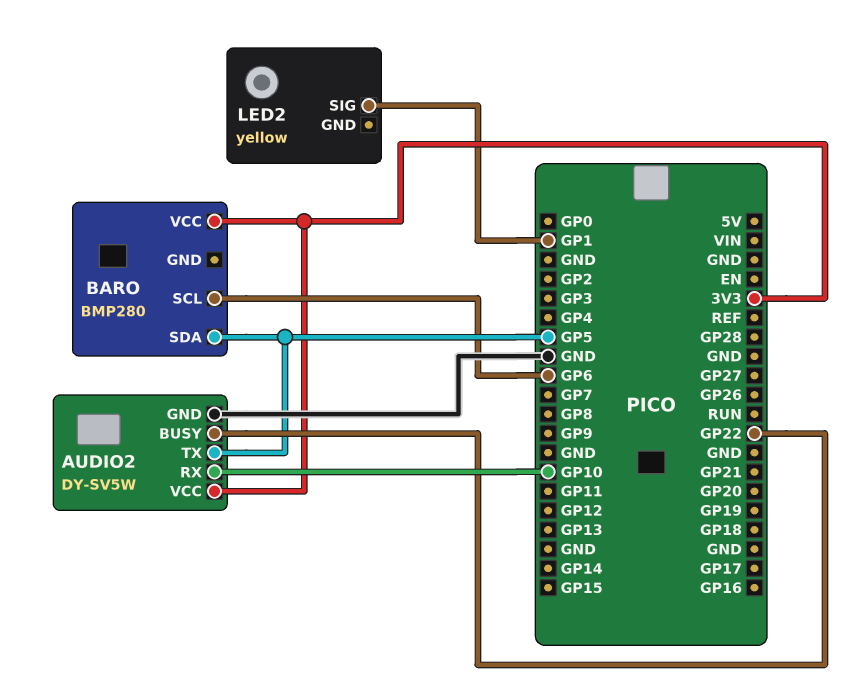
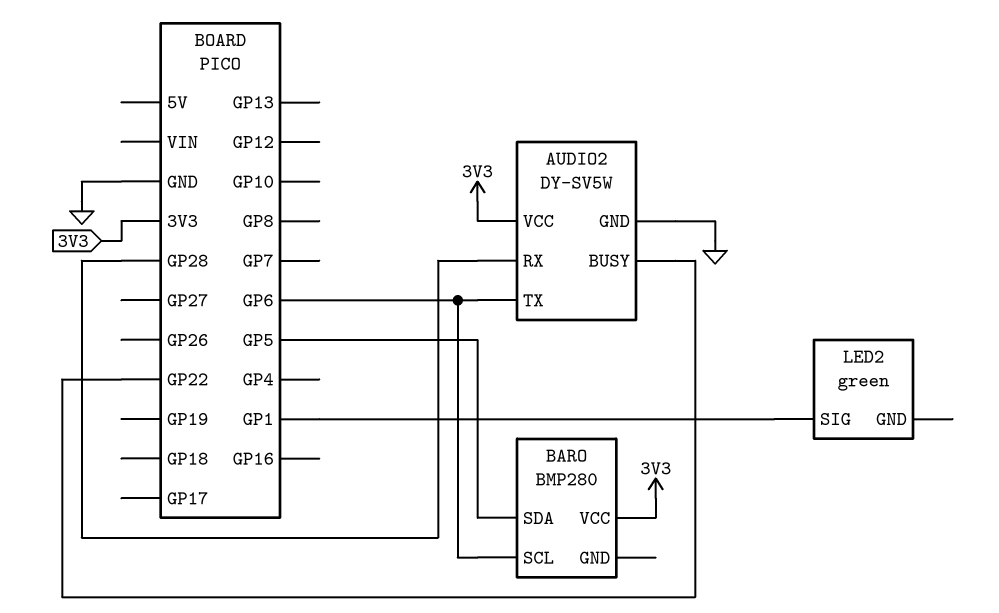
AUDIO2 pin RX: GP10 -> GP28
AUDIO2 pin TX: GP5 -> GP6
LED2: yellow -> green

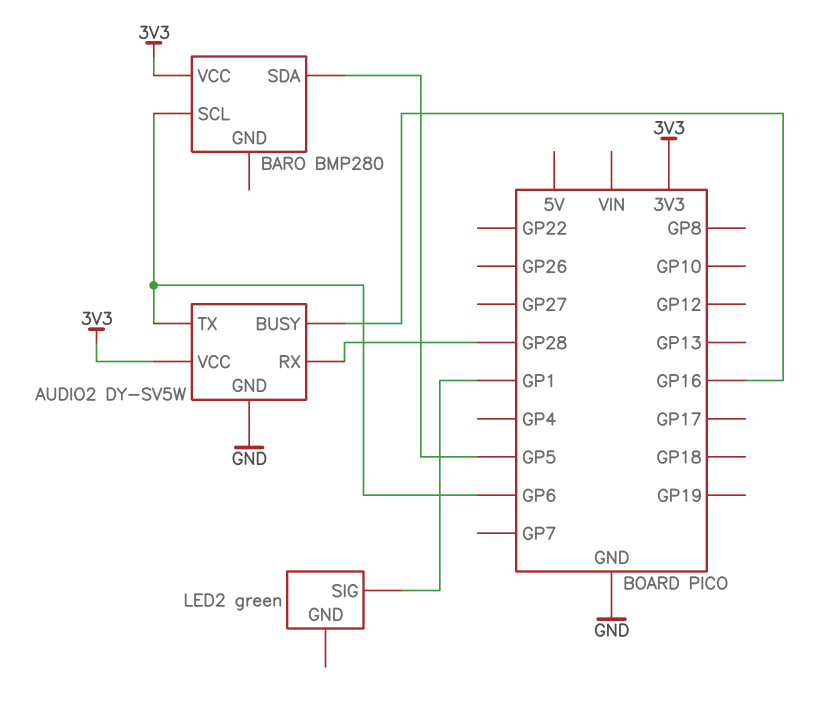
AUDIO2 pin BUSY: GP22 -> GP16

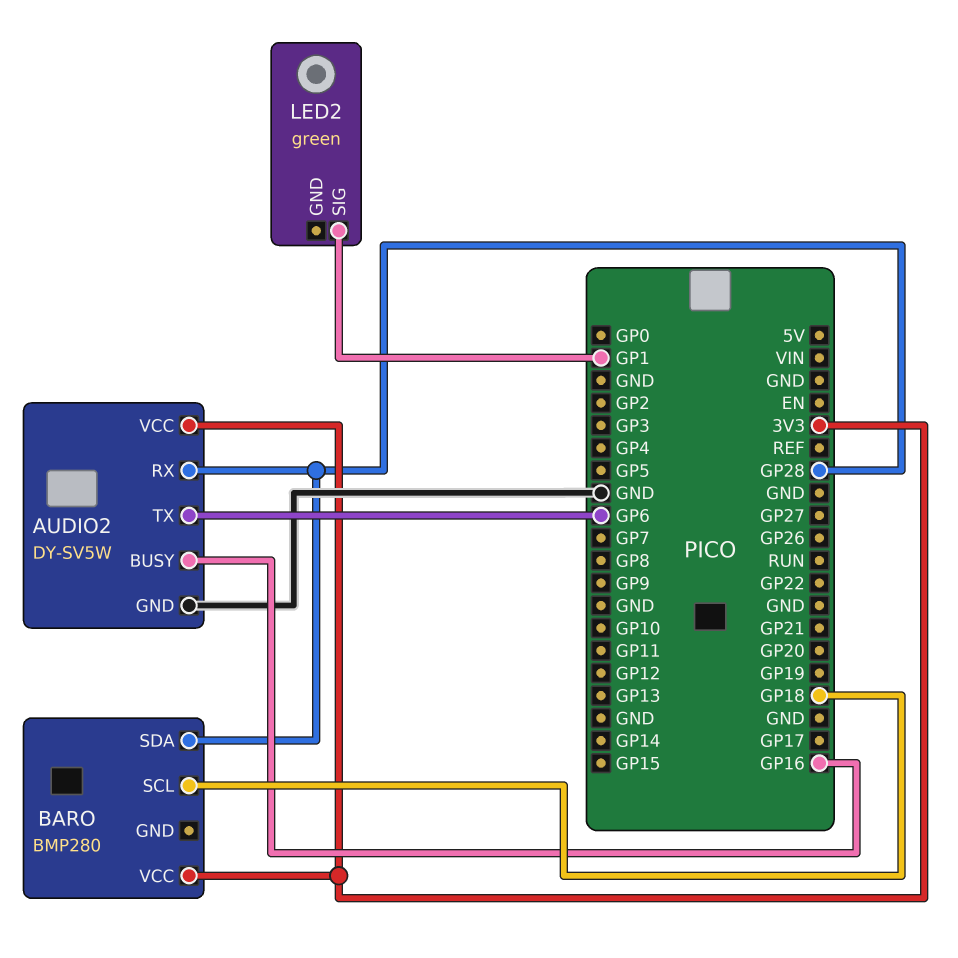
BARO pin SCL: GP6 -> GP18
BARO pin SDA: GP5 -> GP28

